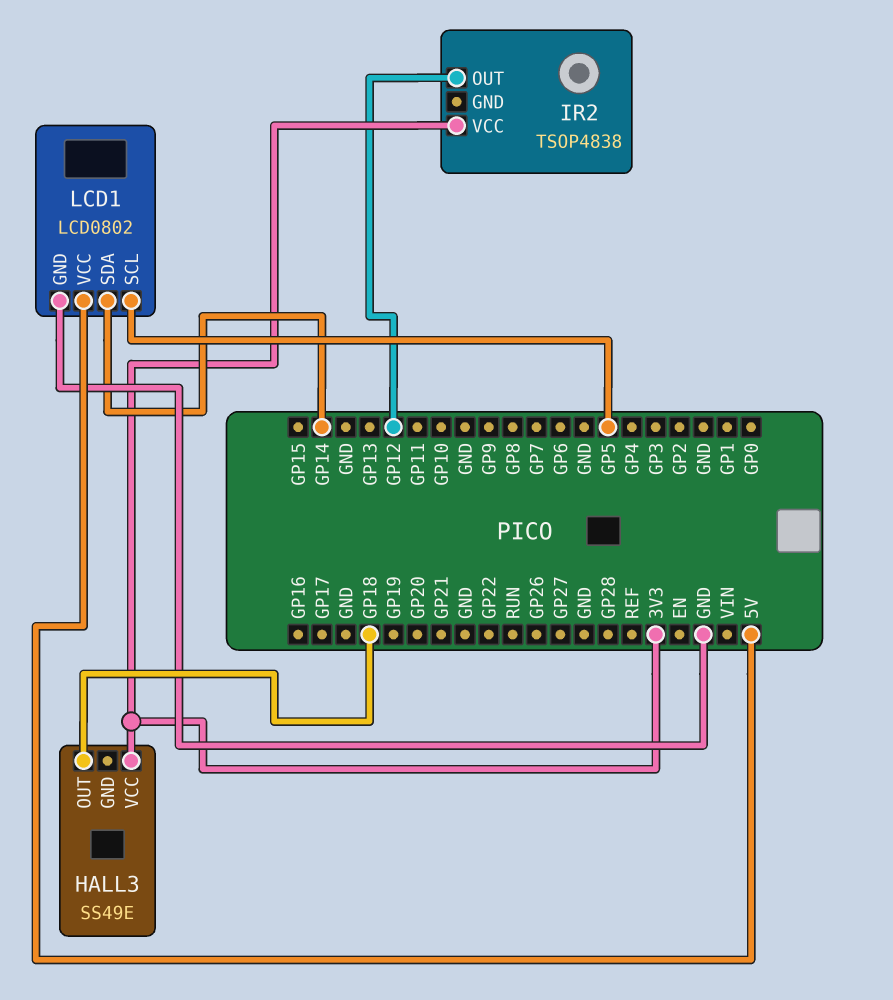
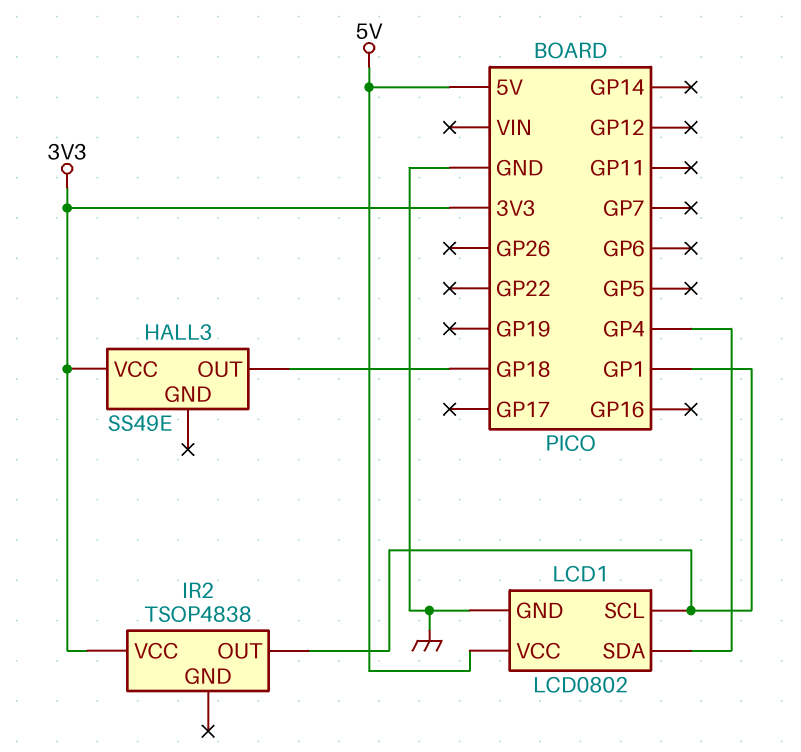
IR2 pin OUT: GP12 -> GP1
LCD1 pin SCL: GP5 -> GP1
LCD1 pin SDA: GP14 -> GP4

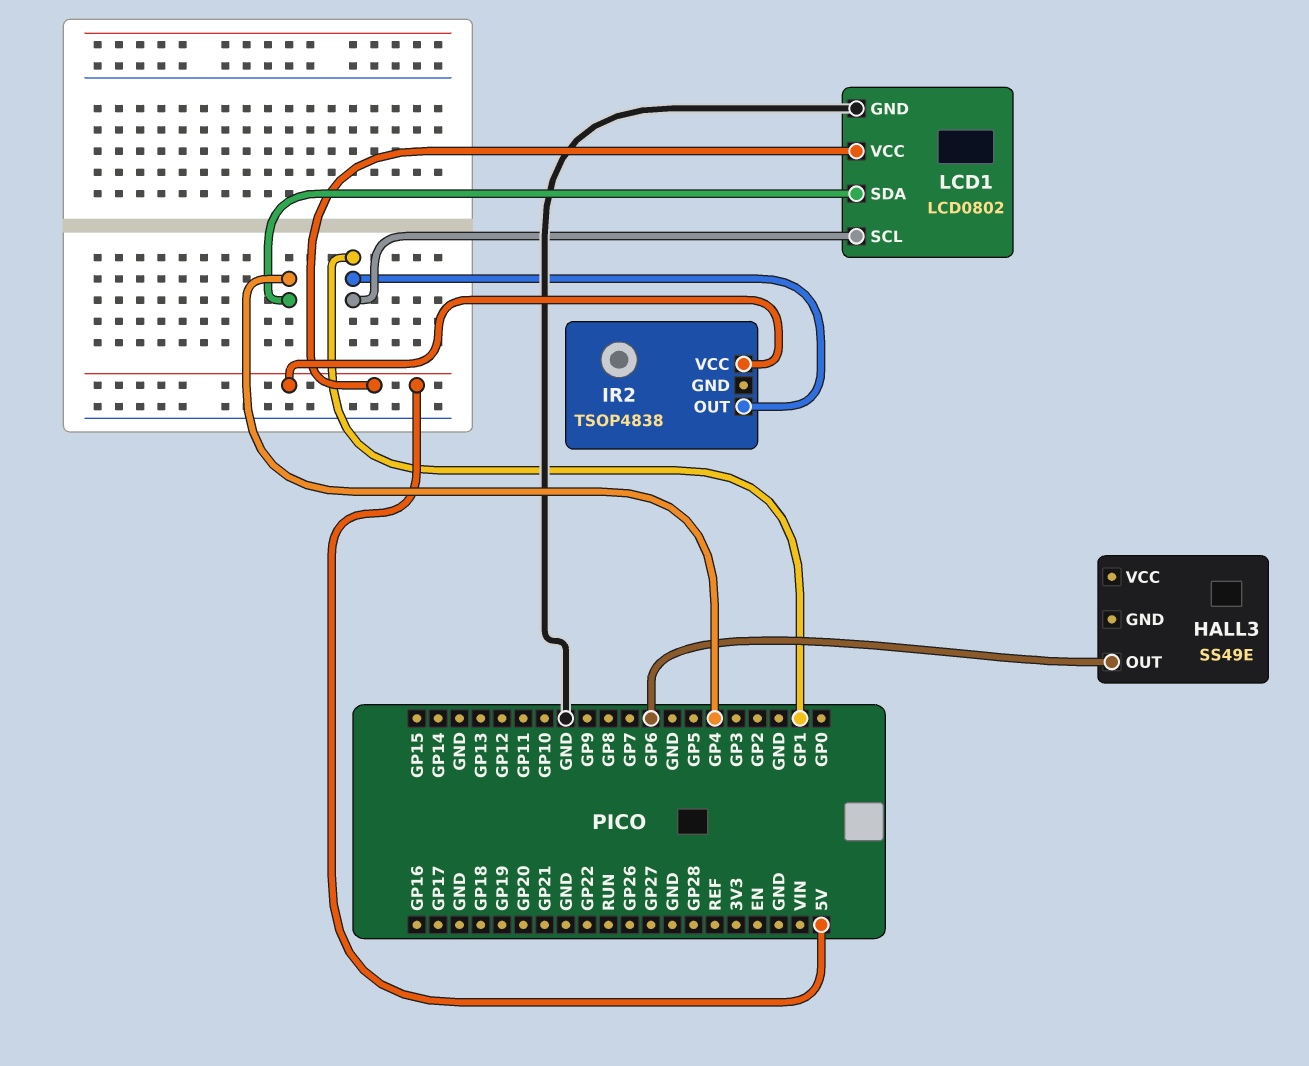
HALL3 pin OUT: GP18 -> GP6
HALL3 pin VCC: 3V3 -> none
IR2 pin VCC: 3V3 -> 5V

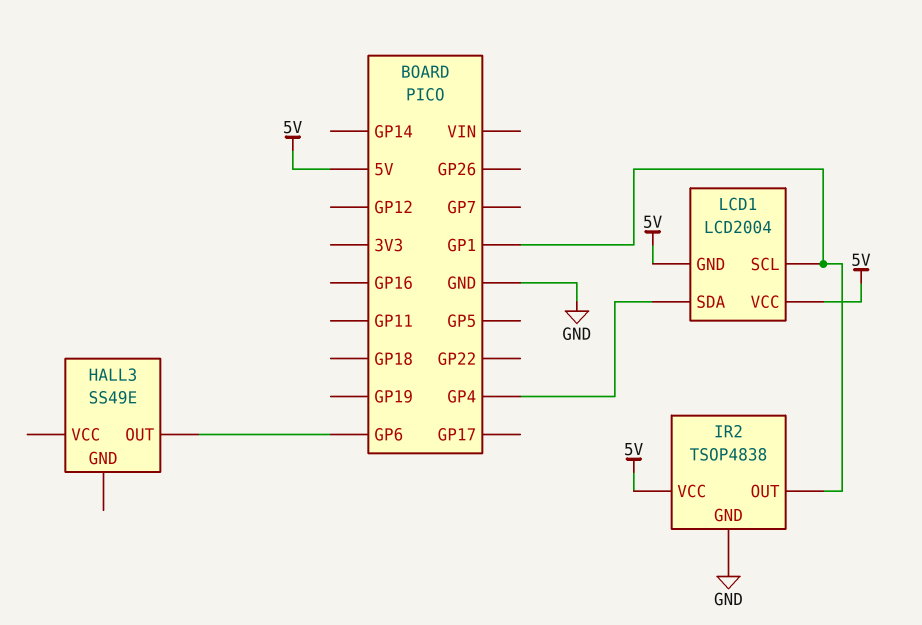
IR2 pin GND: none -> GND
LCD1: LCD0802 -> LCD2004
LCD1 pin GND: GND -> 5V

